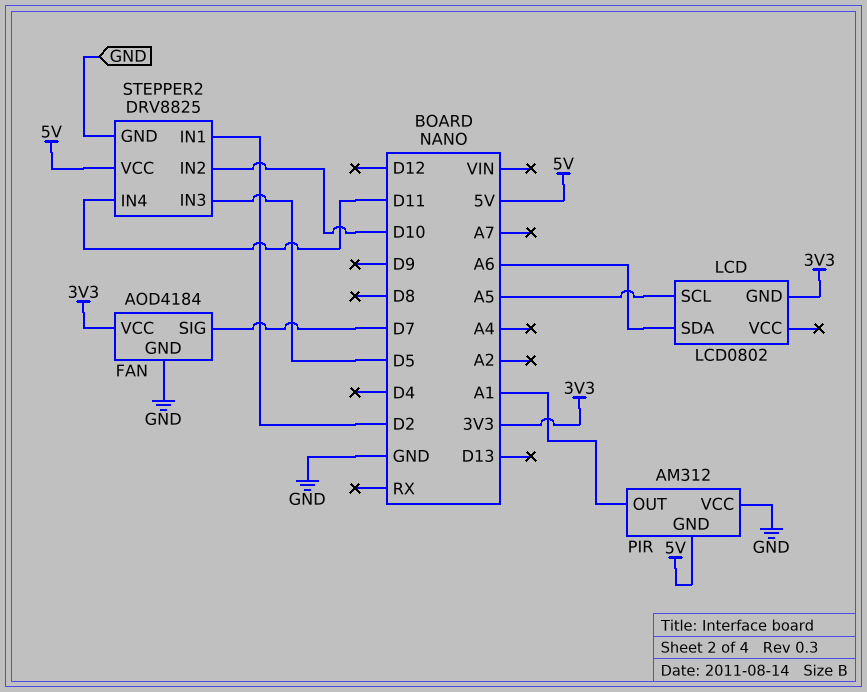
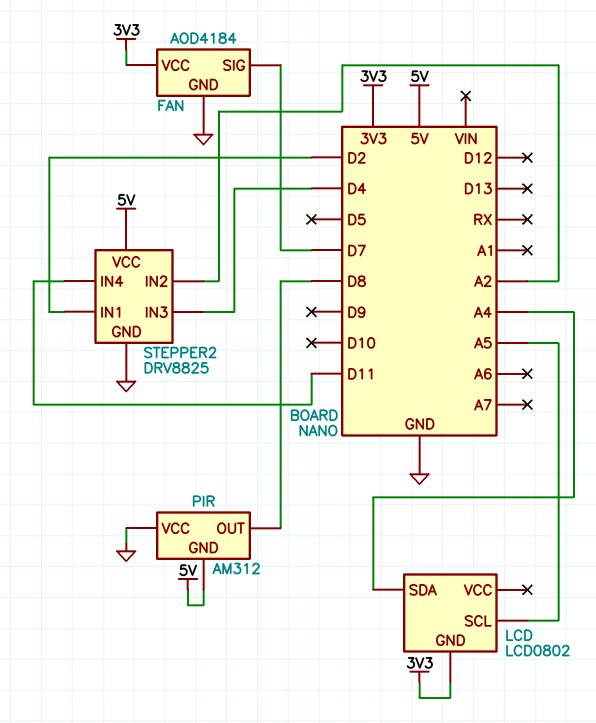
LCD pin SDA: A6 -> A4
PIR pin OUT: A1 -> D8
STEPPER2 pin IN2: D10 -> A2
STEPPER2 pin IN3: D5 -> D4

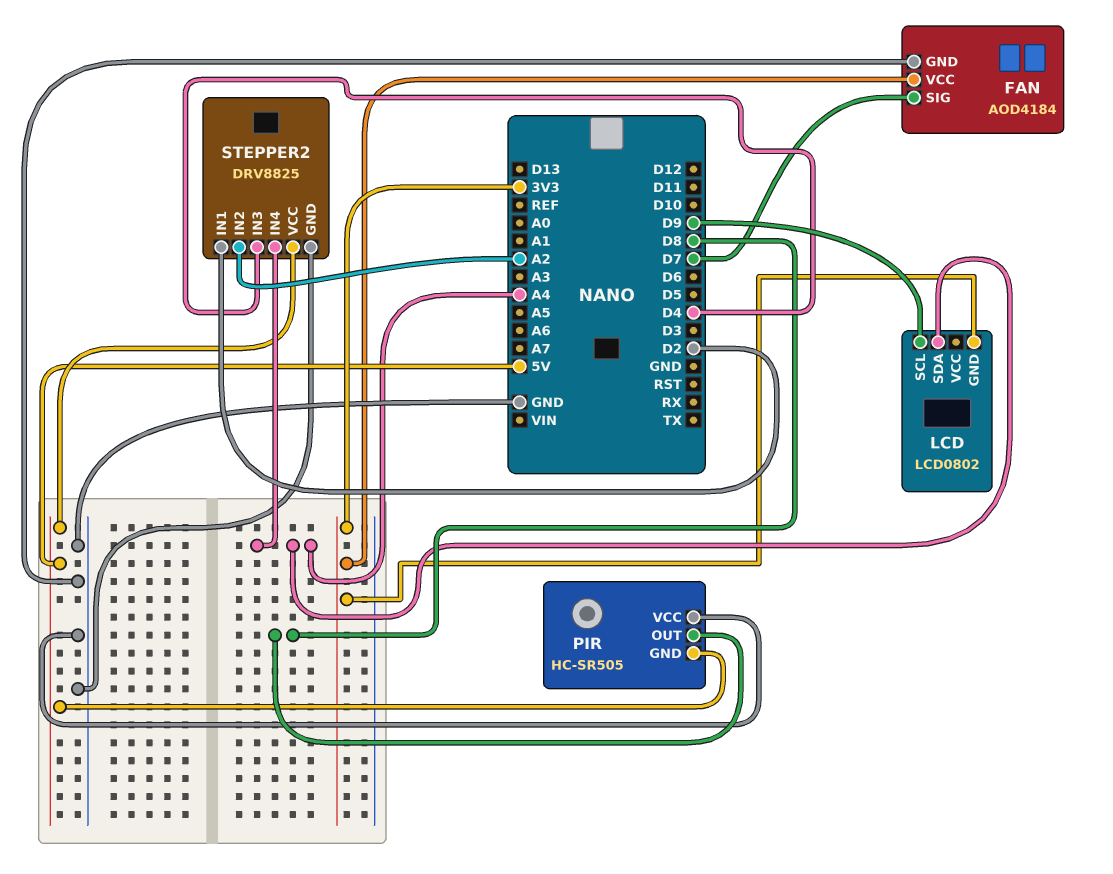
LCD pin SCL: A5 -> D9
PIR: AM312 -> HC-SR505
STEPPER2 pin IN4: D11 -> A4

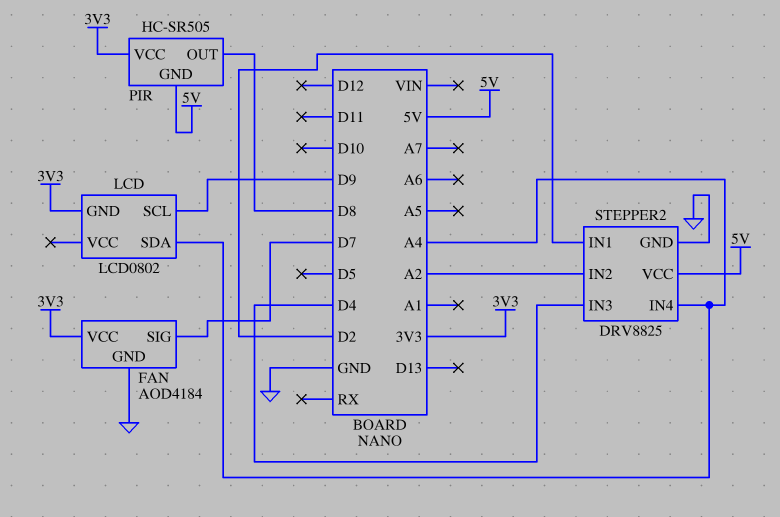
PIR pin VCC: GND -> 3V3

